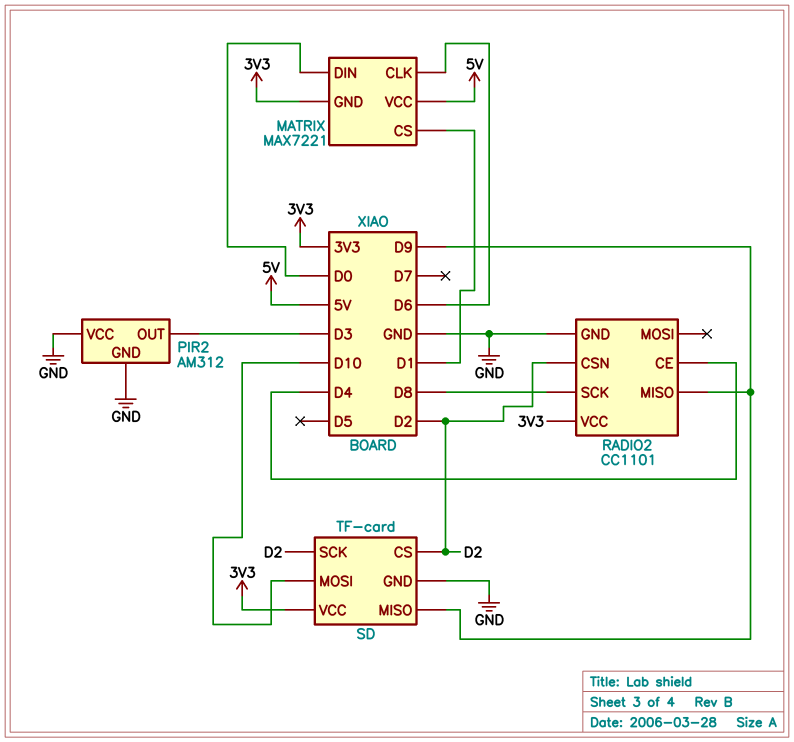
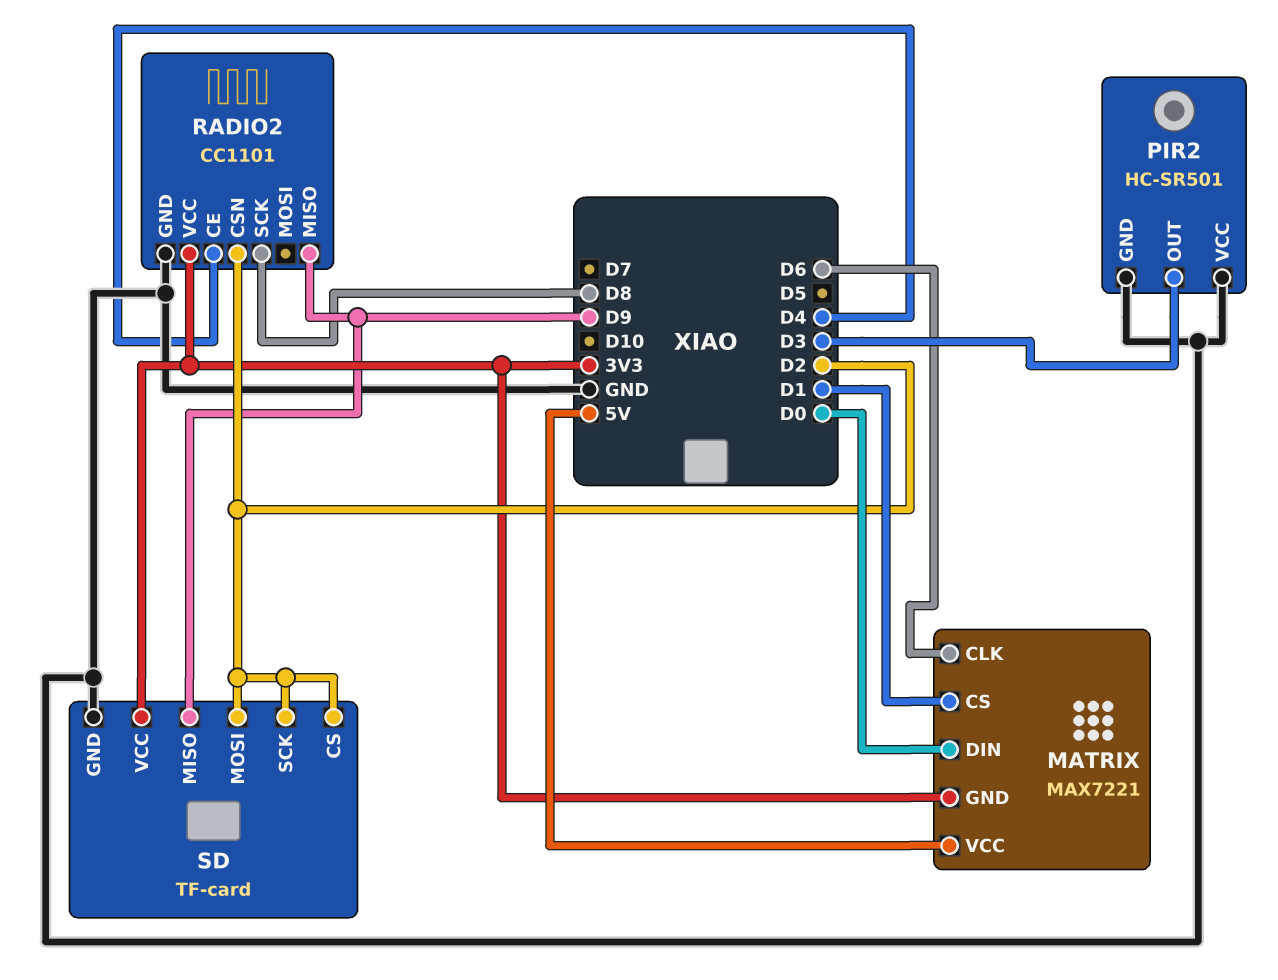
PIR2: AM312 -> HC-SR501
SD pin MOSI: D10 -> D2

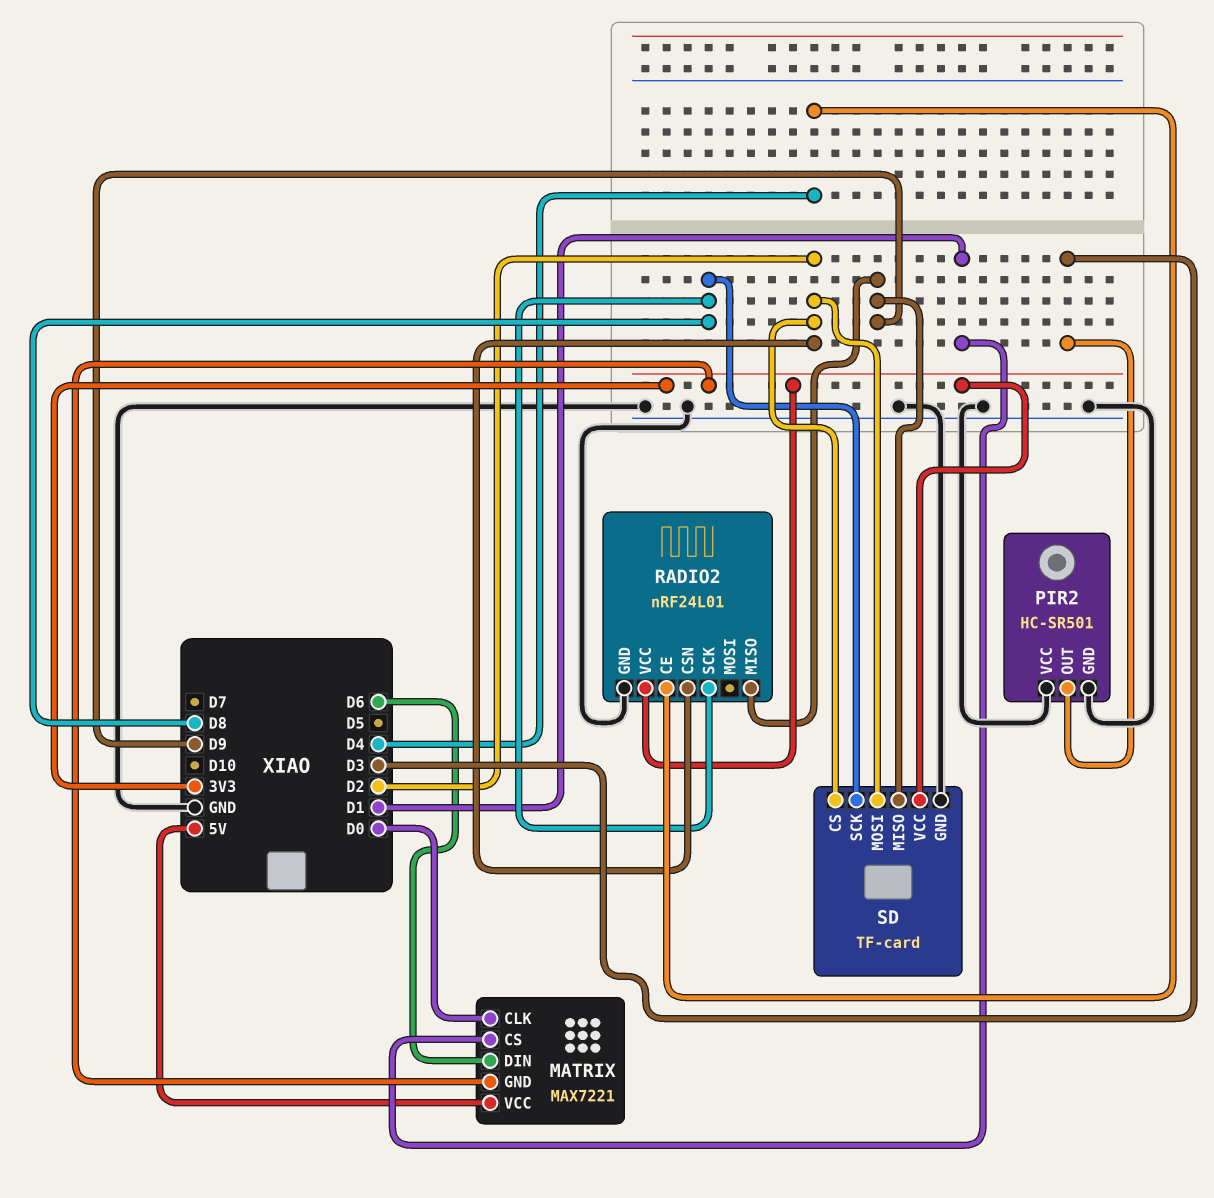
MATRIX pin CLK: D6 -> D0
MATRIX pin DIN: D0 -> D6
RADIO2: CC1101 -> nRF24L01
SD pin SCK: D2 -> D8

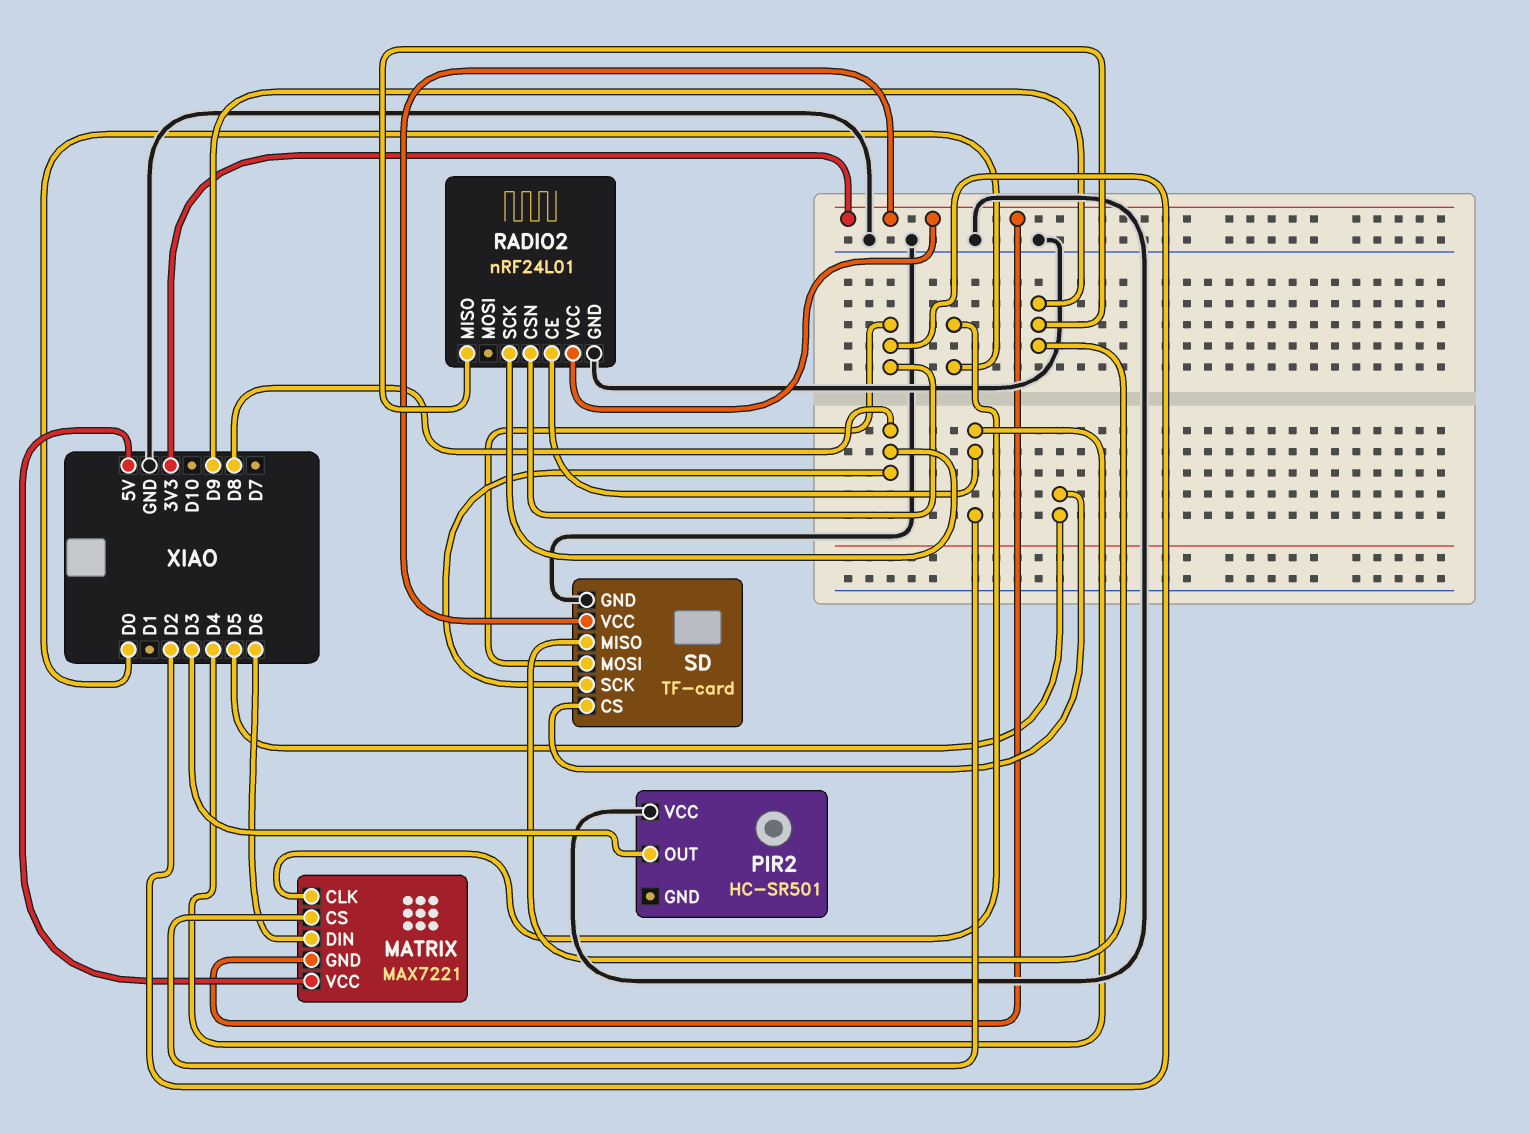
MATRIX pin CS: D1 -> D4
PIR2 pin GND: GND -> none
SD pin CS: D2 -> D5

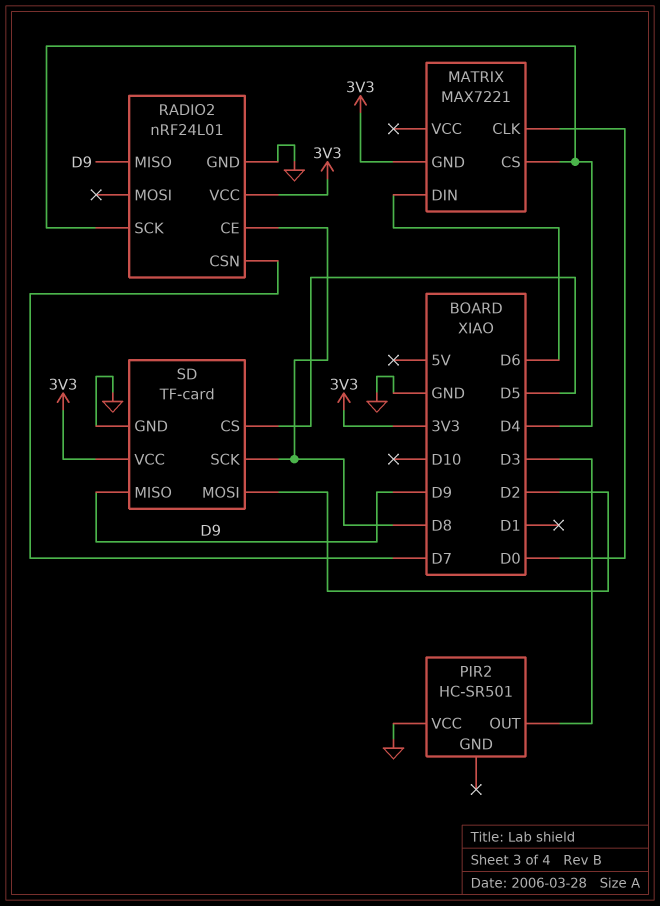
MATRIX pin VCC: 5V -> none
RADIO2 pin CE: D4 -> D8
RADIO2 pin CSN: D2 -> D7
RADIO2 pin SCK: D8 -> D4

